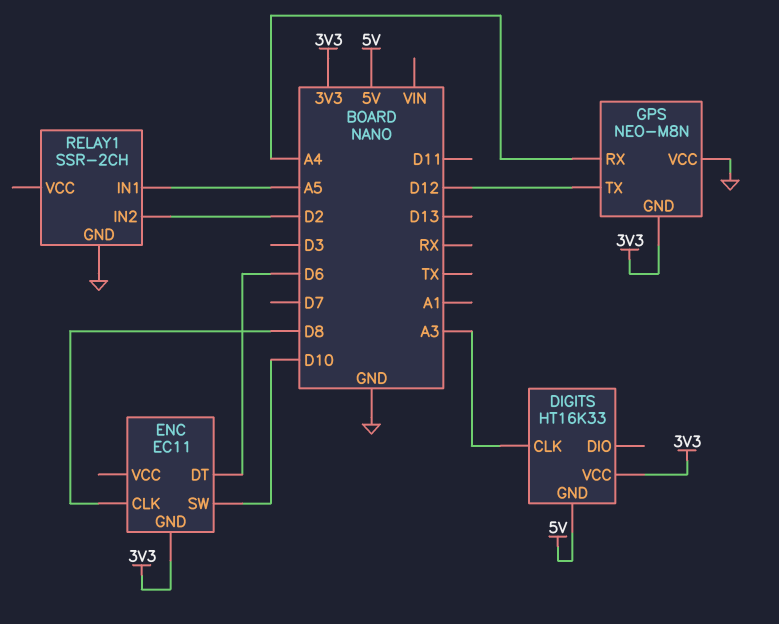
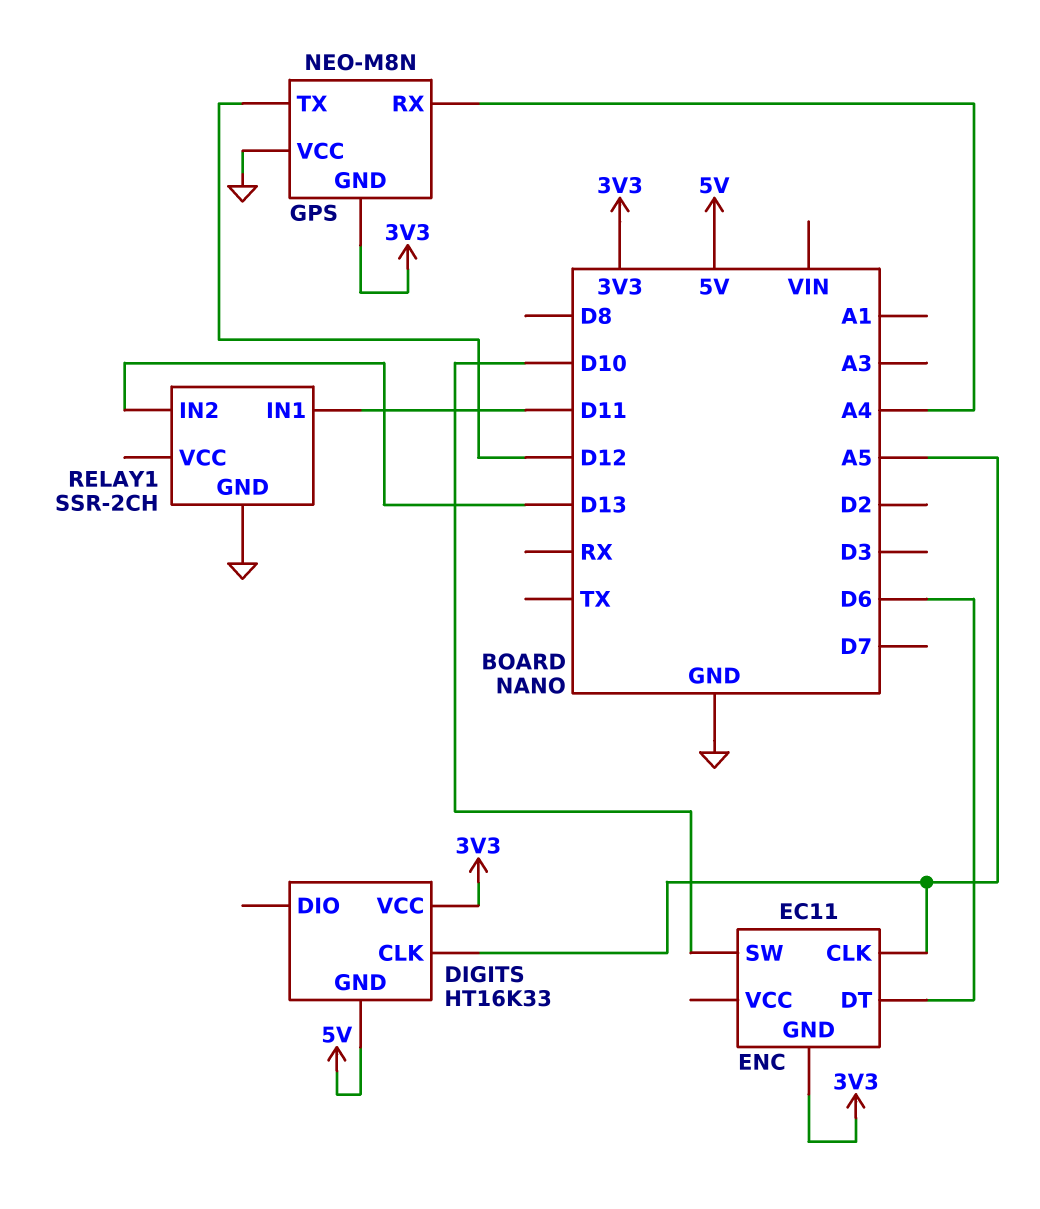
DIGITS pin CLK: A3 -> A5
ENC pin CLK: D8 -> A5
RELAY1 pin IN1: A5 -> D11
RELAY1 pin IN2: D2 -> D13

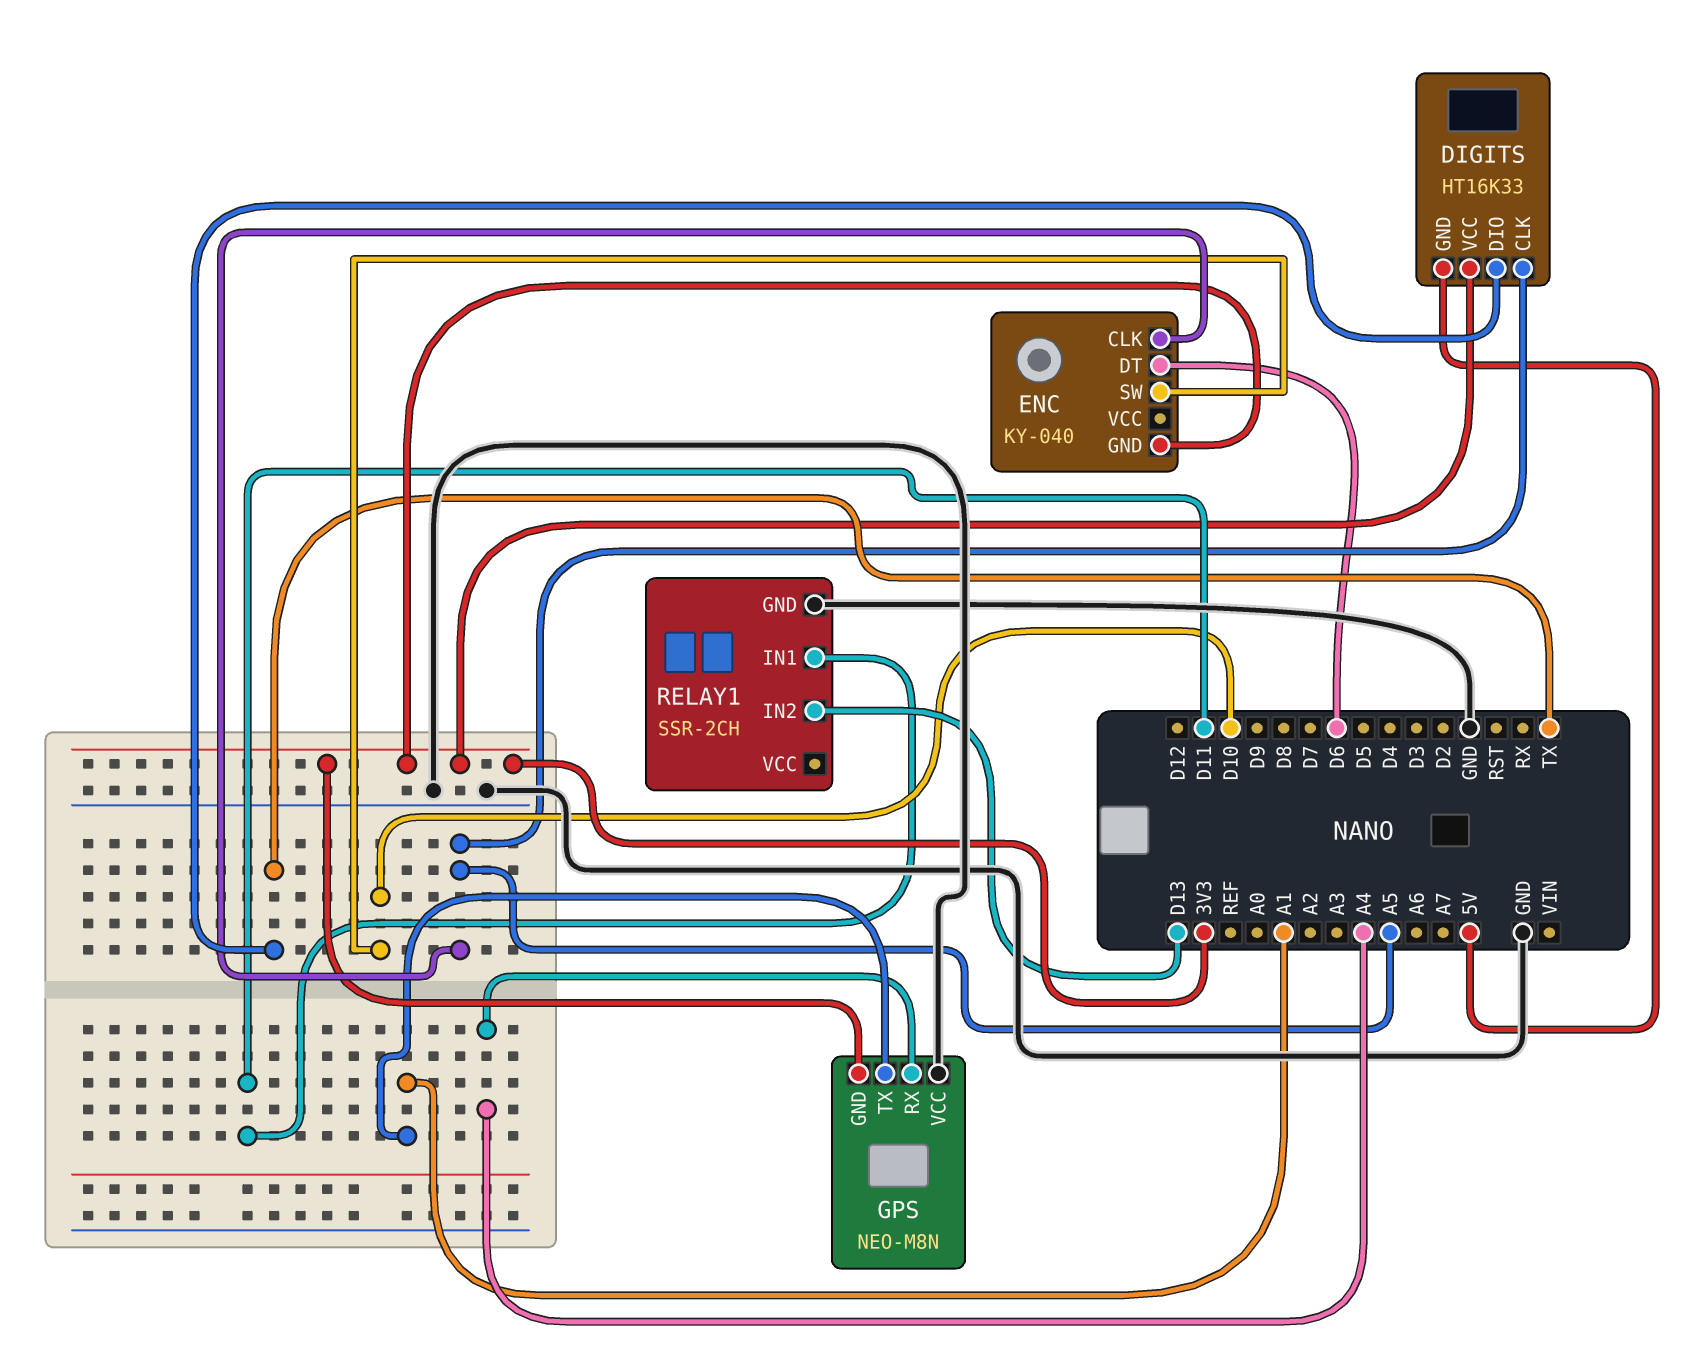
DIGITS pin DIO: none -> TX
ENC: EC11 -> KY-040
GPS pin TX: D12 -> A1

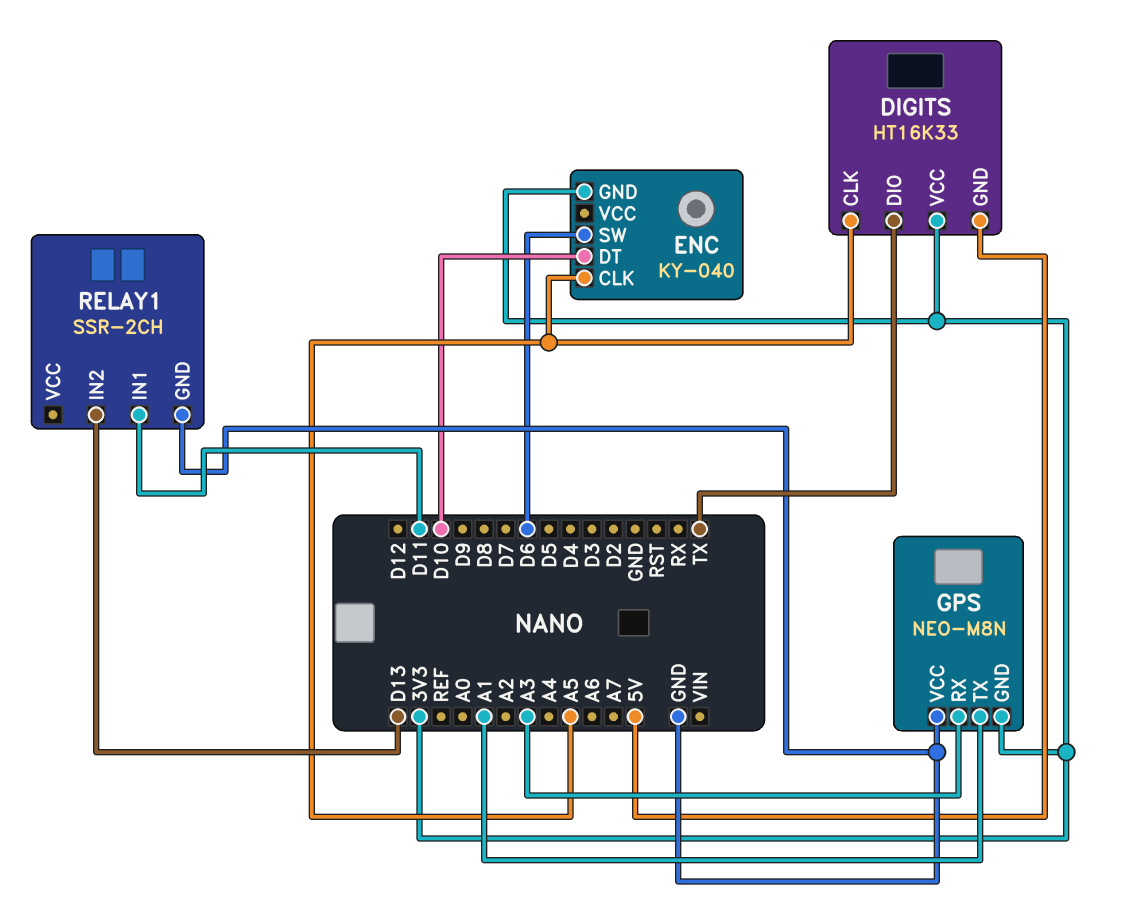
ENC pin DT: D6 -> D10
ENC pin SW: D10 -> D6
GPS pin RX: A4 -> A3

